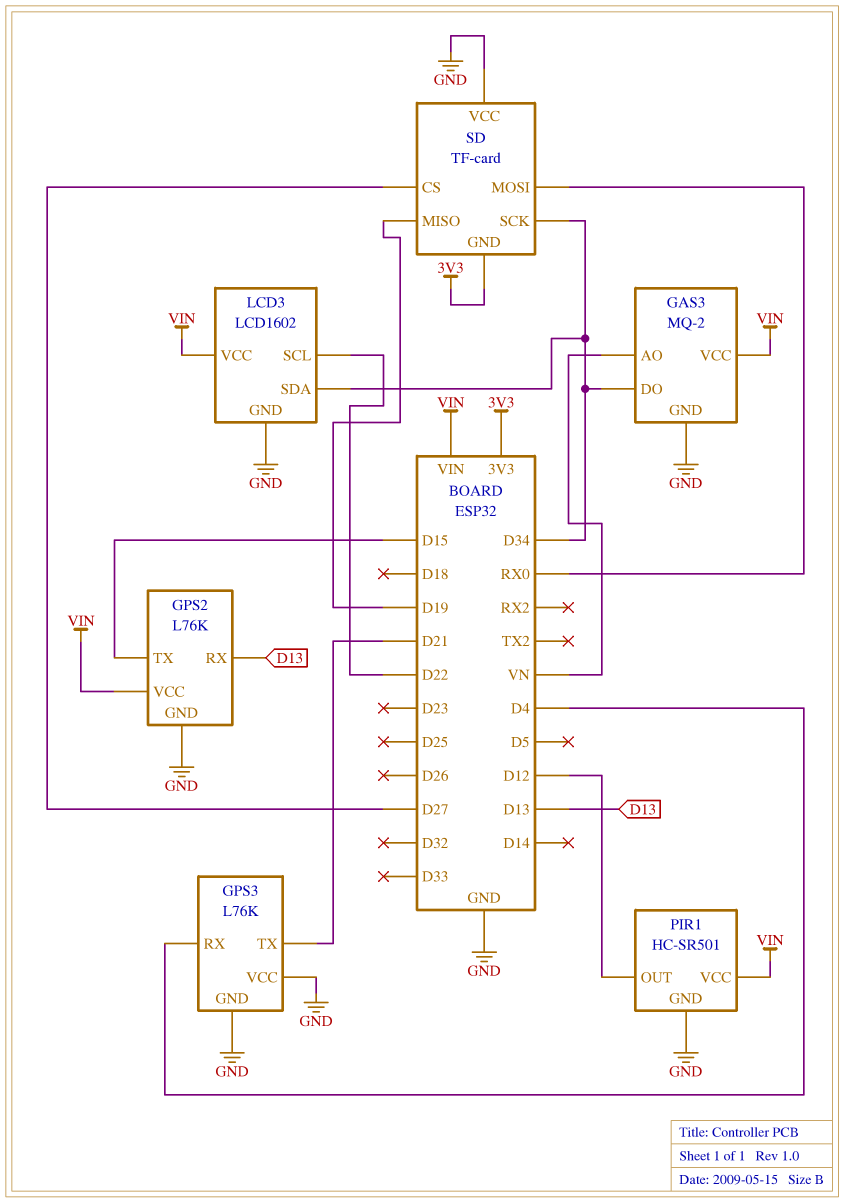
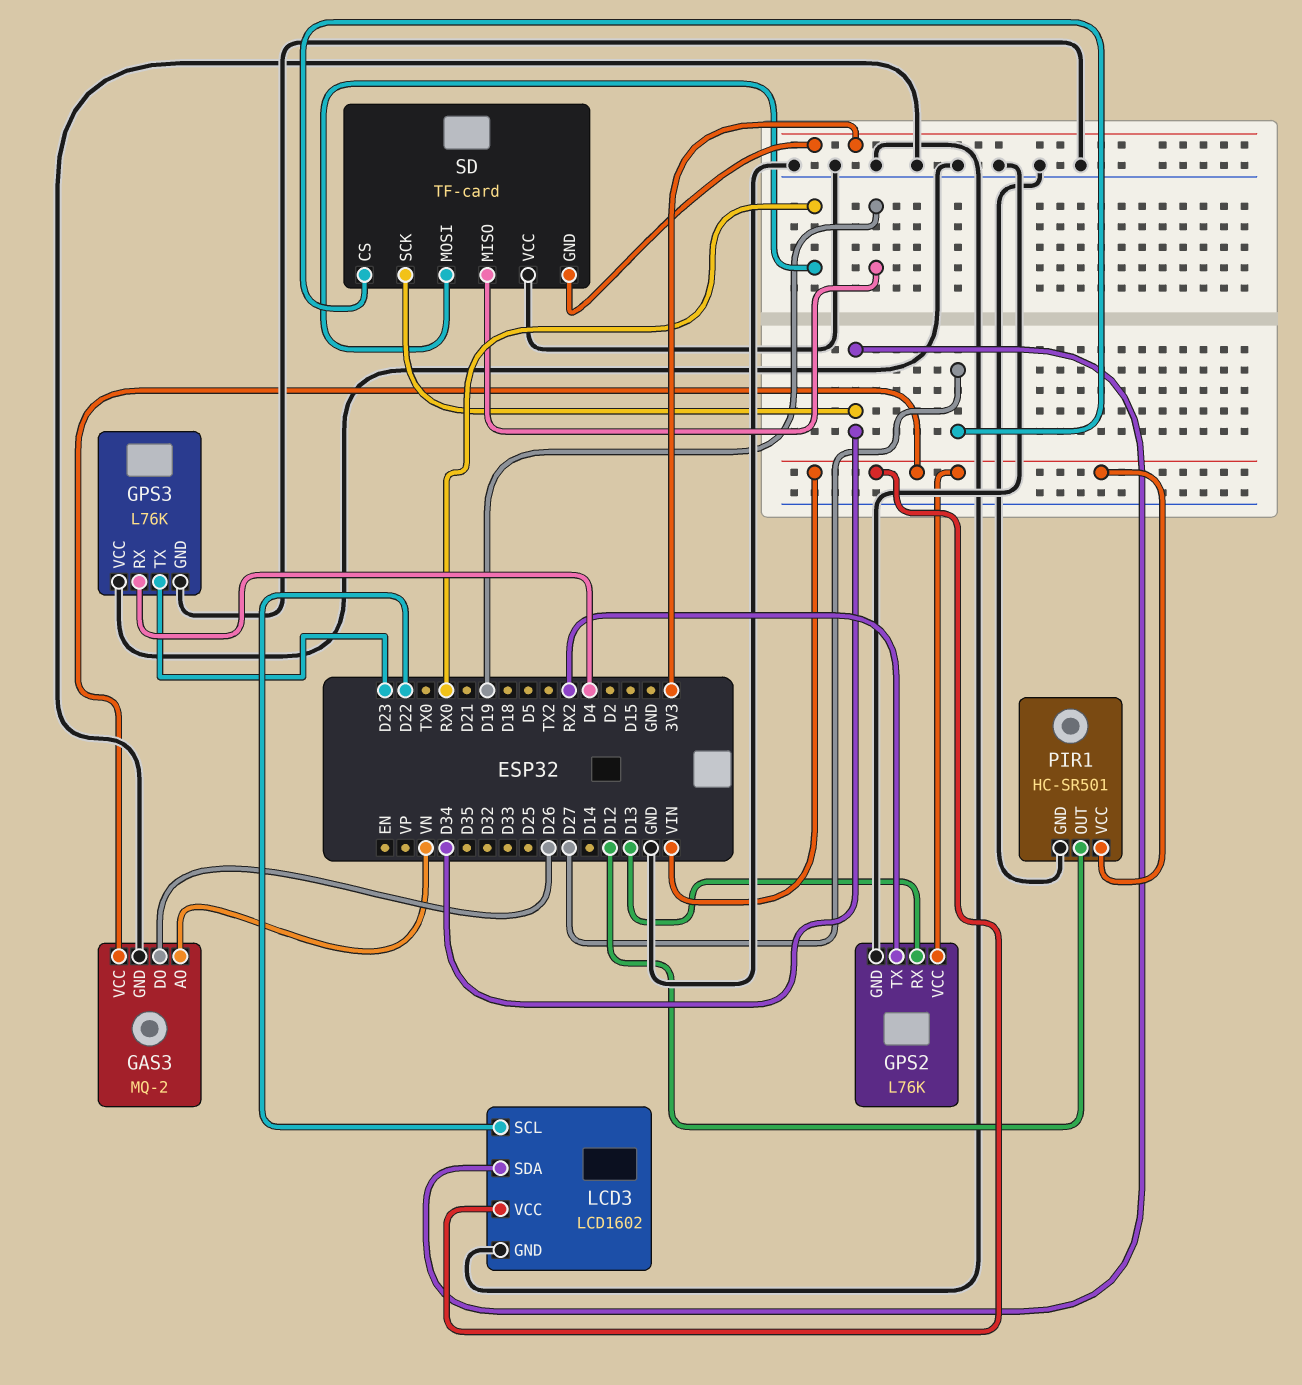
GAS3 pin DO: D34 -> D26
GPS2 pin TX: D15 -> RX2
GPS3 pin TX: D21 -> D23

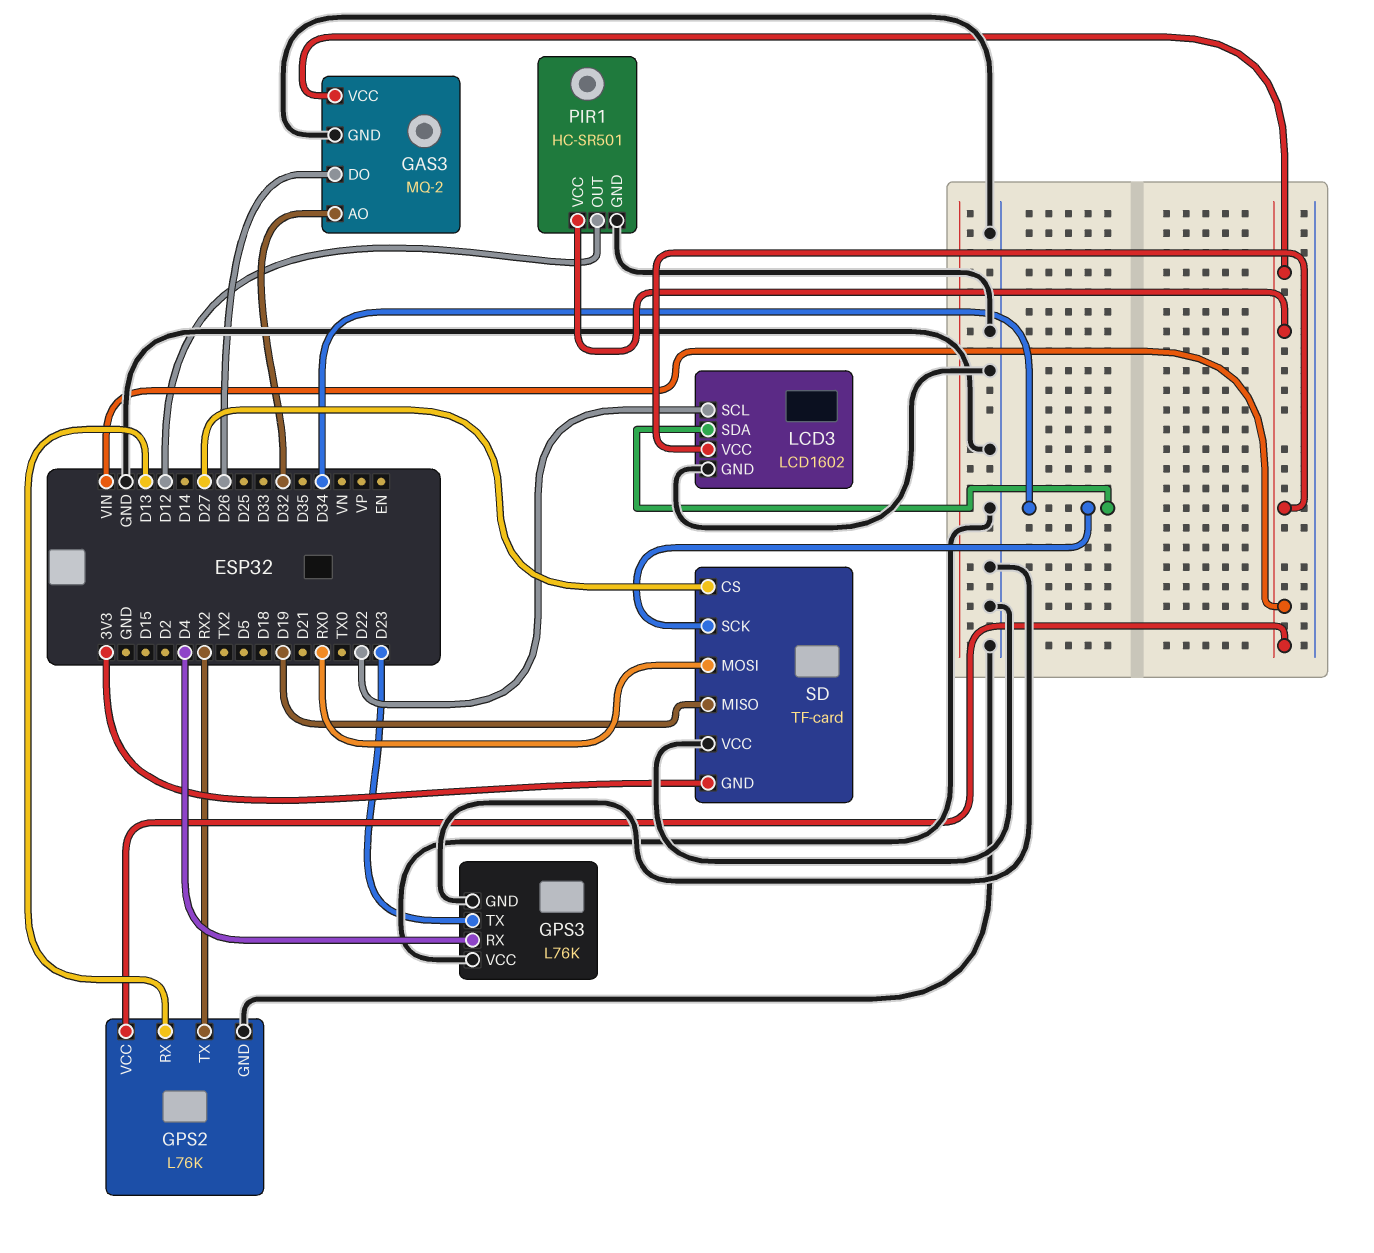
GAS3 pin AO: VN -> D32

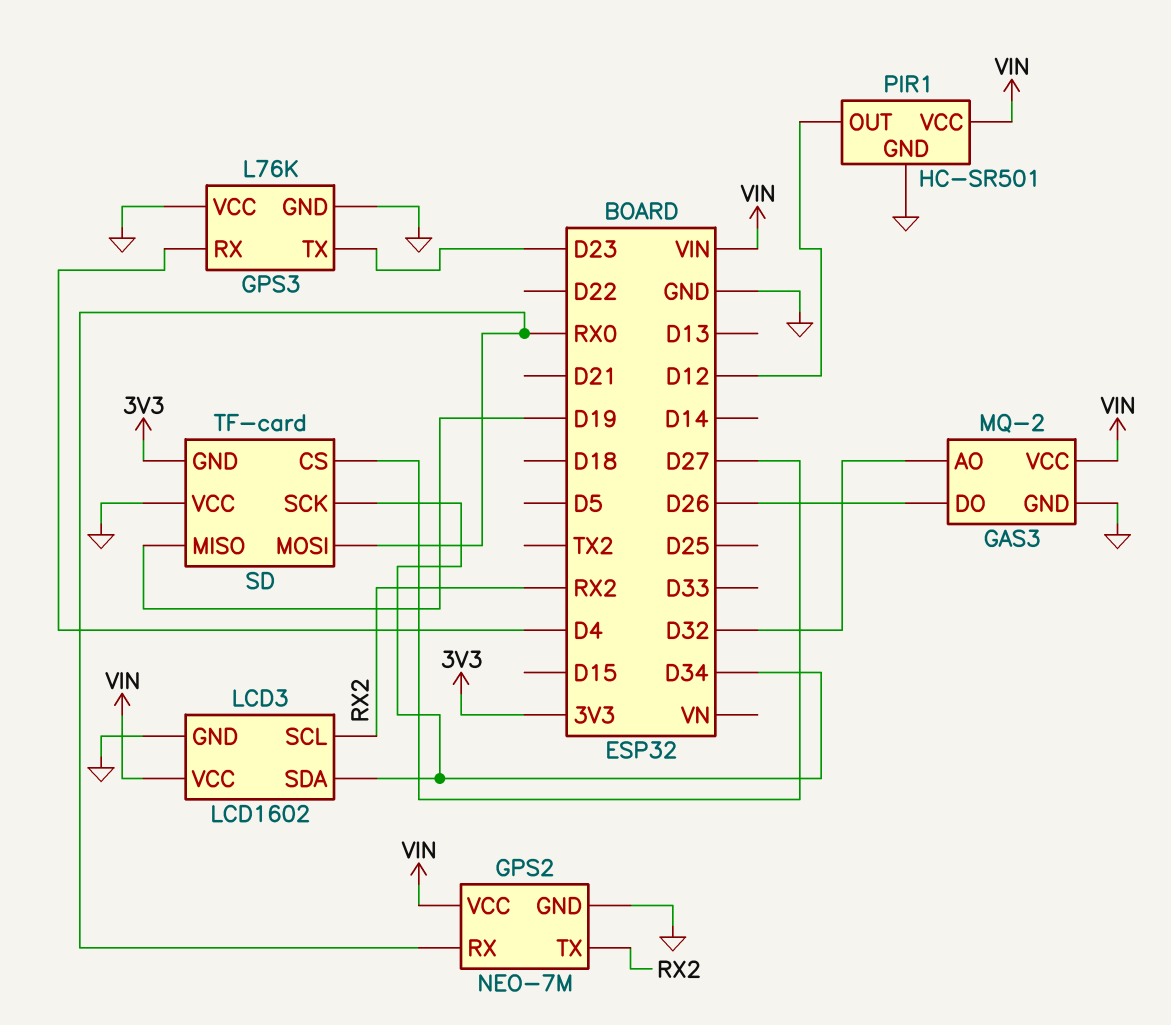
GPS2: L76K -> NEO-7M
GPS2 pin RX: D13 -> RX0
LCD3 pin SCL: D22 -> RX2

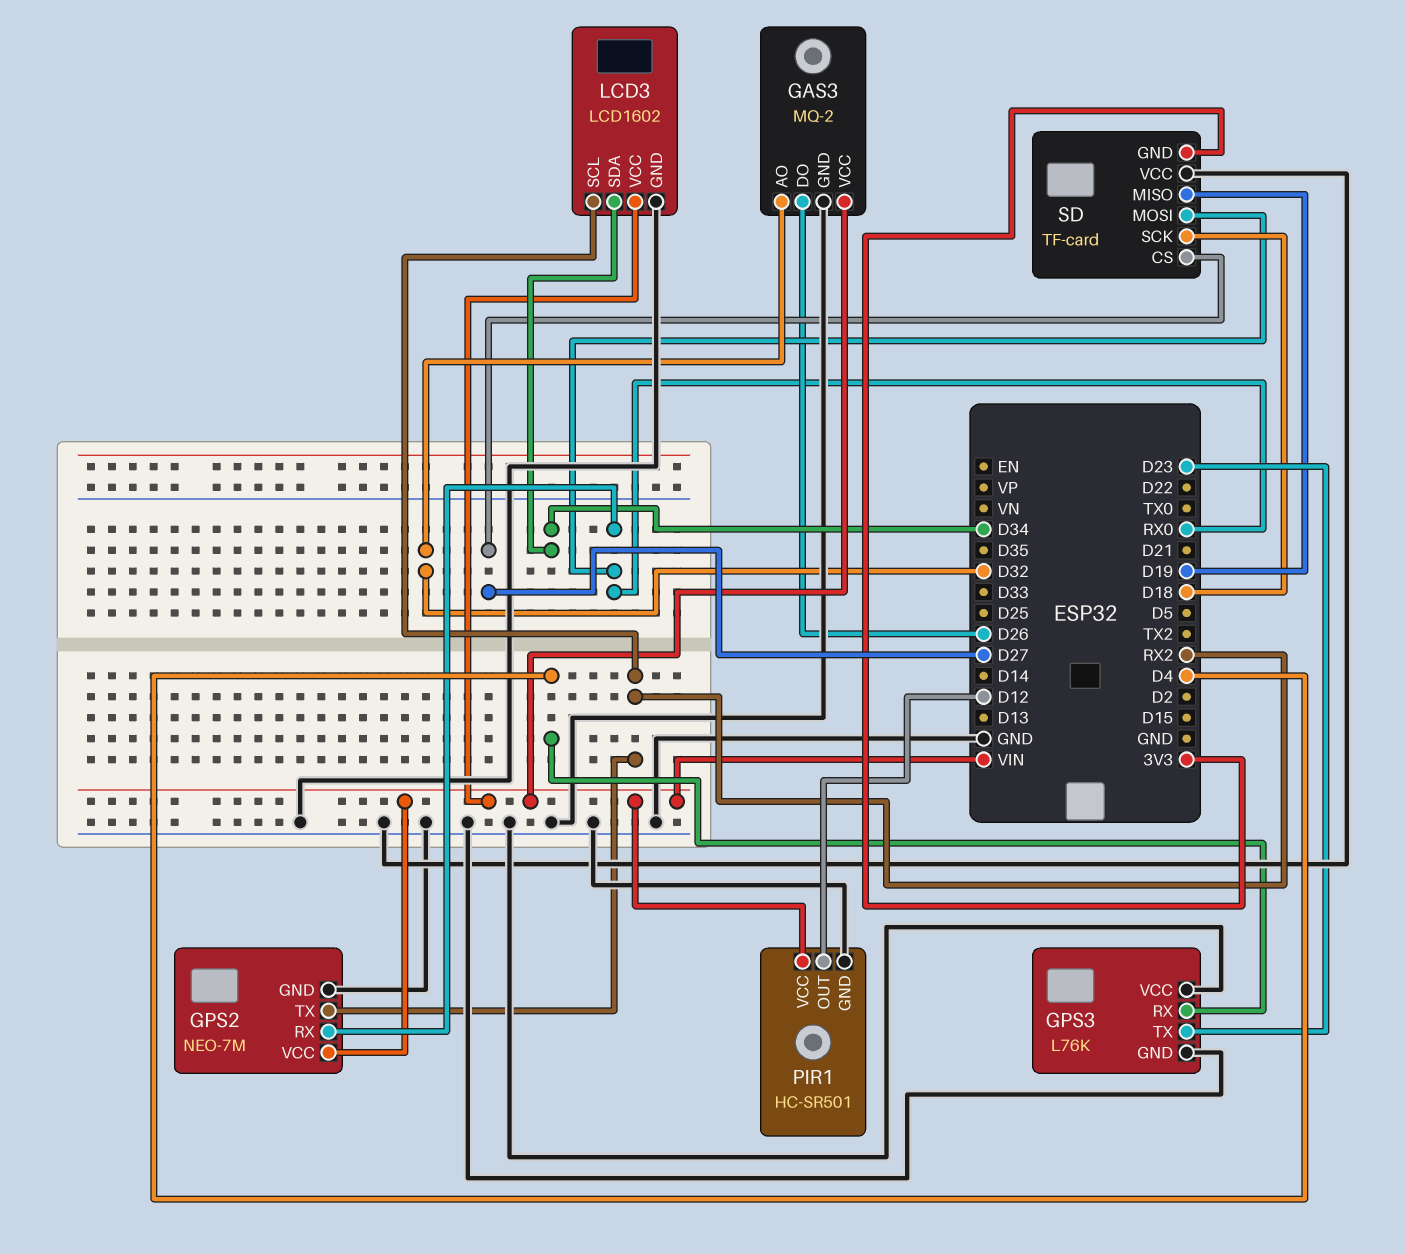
SD pin SCK: D34 -> D18

